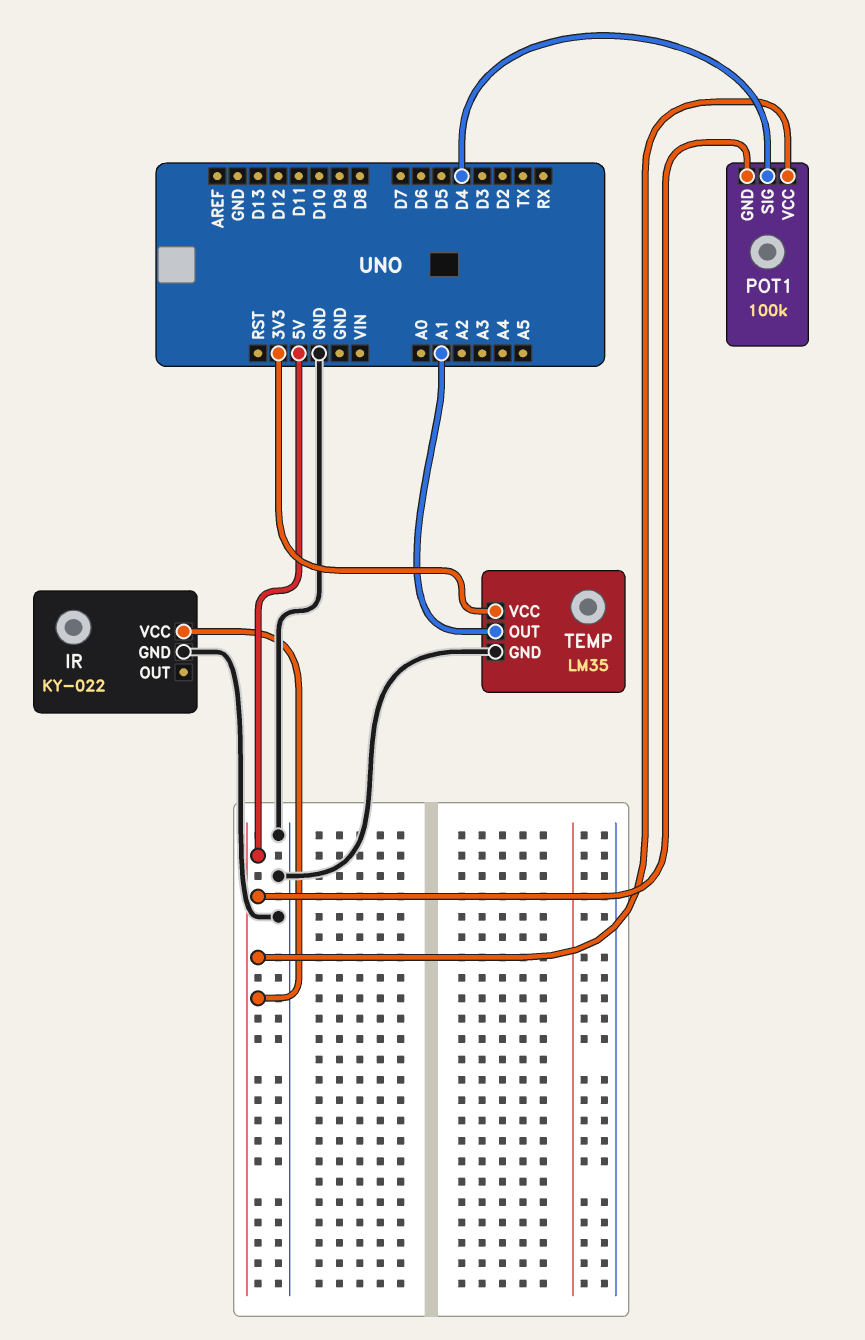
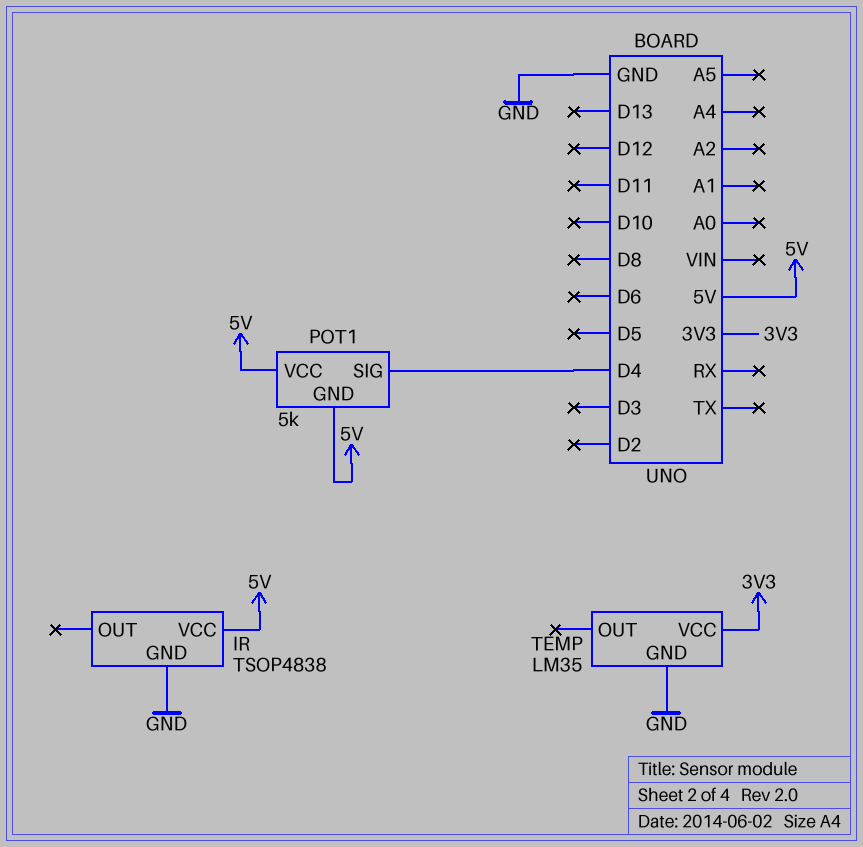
IR: KY-022 -> TSOP4838
POT1: 100k -> 5k
TEMP pin OUT: A1 -> none

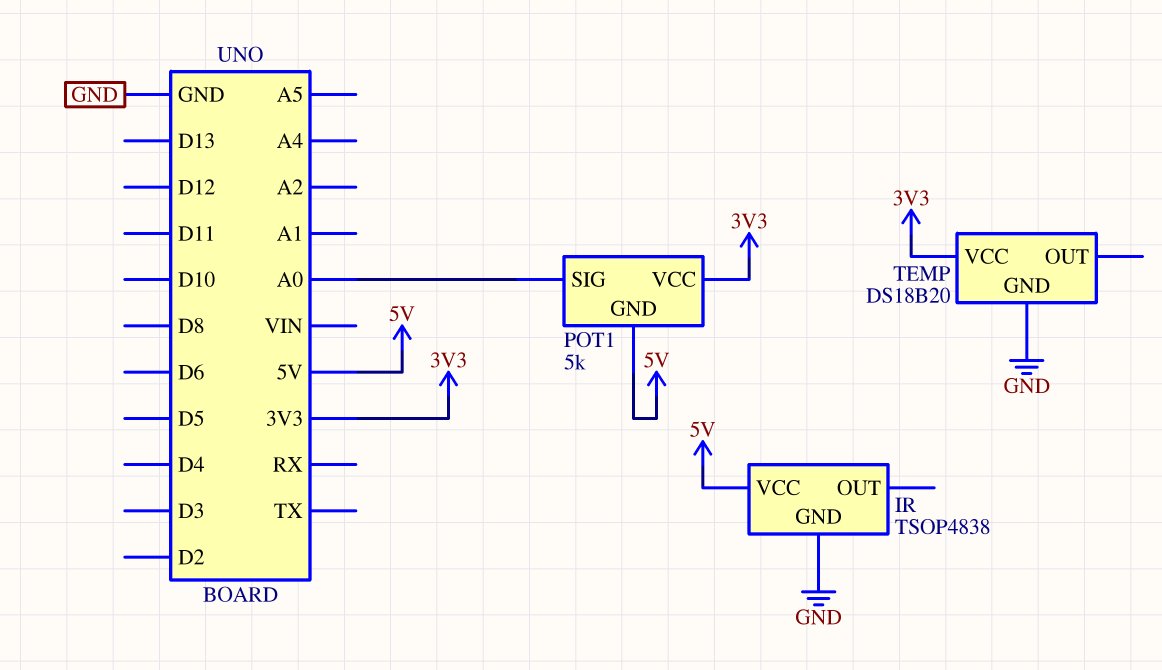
POT1 pin SIG: D4 -> A0
POT1 pin VCC: 5V -> 3V3
TEMP: LM35 -> DS18B20

